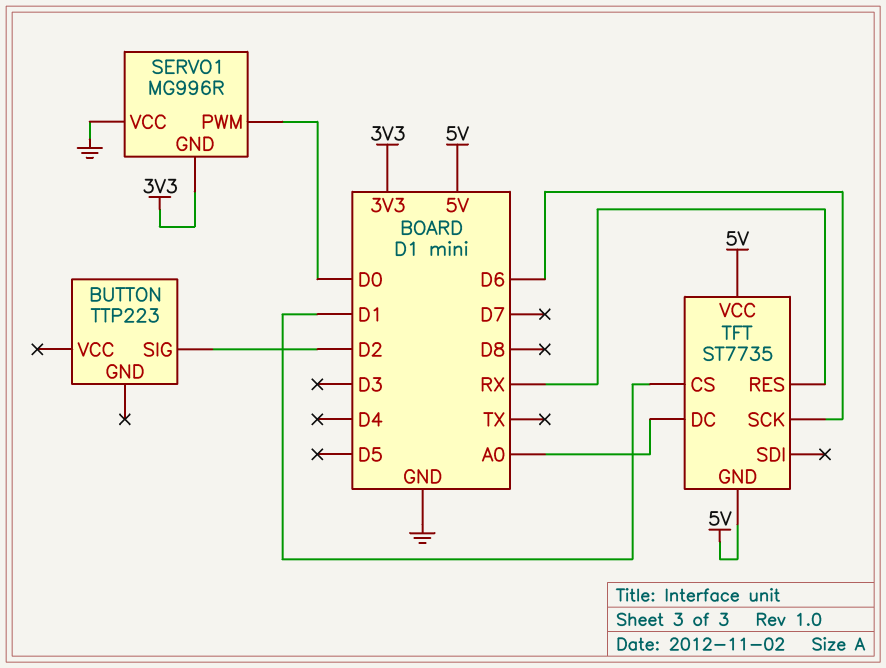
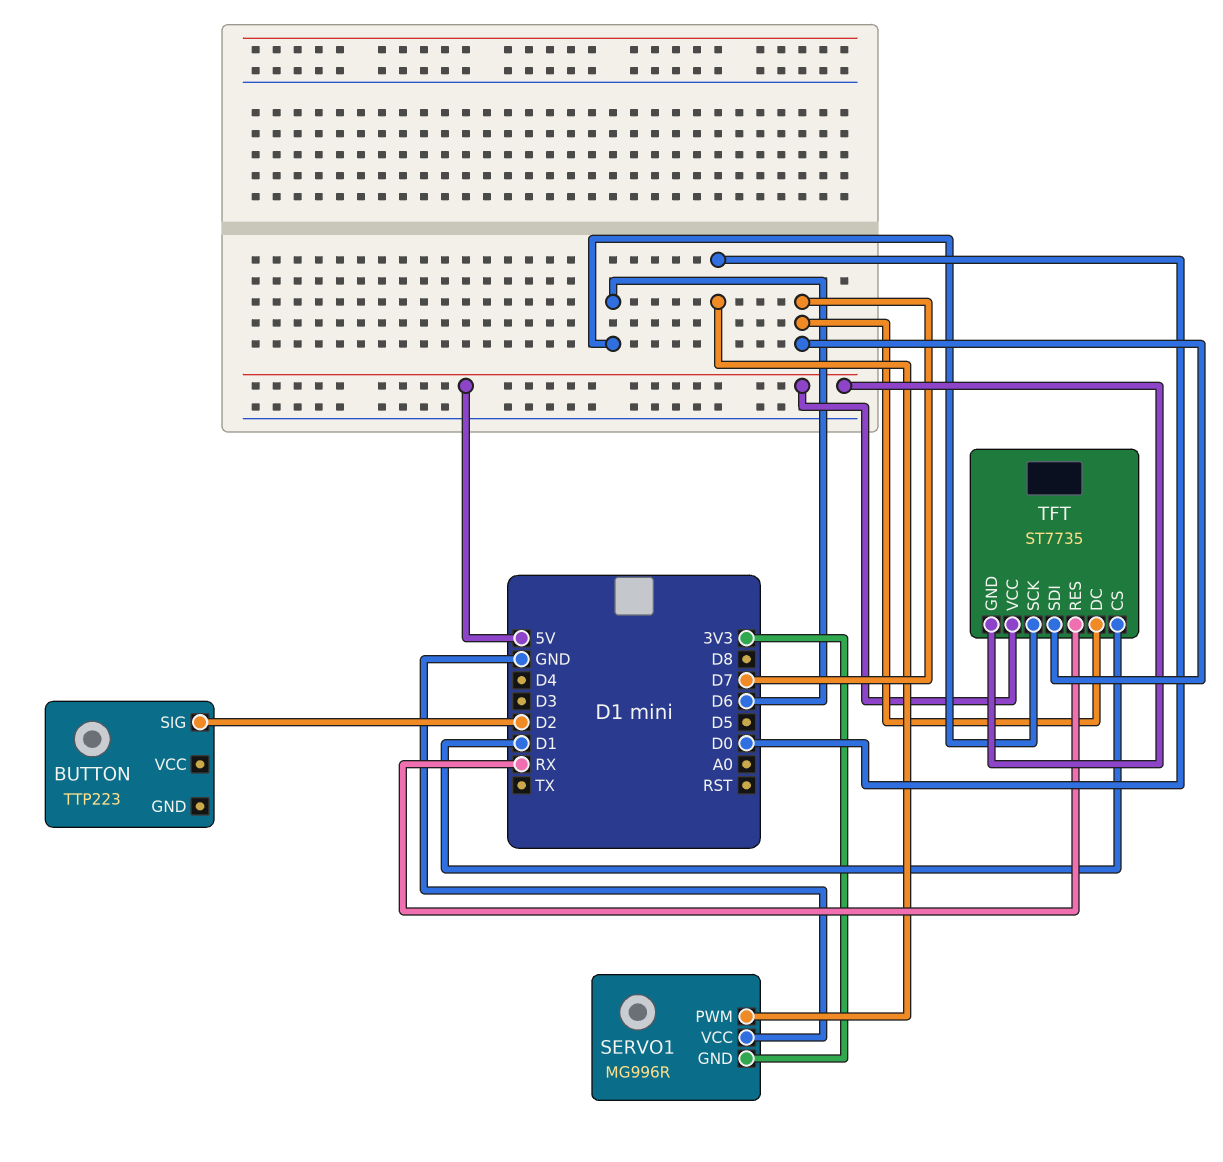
TFT pin DC: A0 -> D7
TFT pin SDI: none -> D7

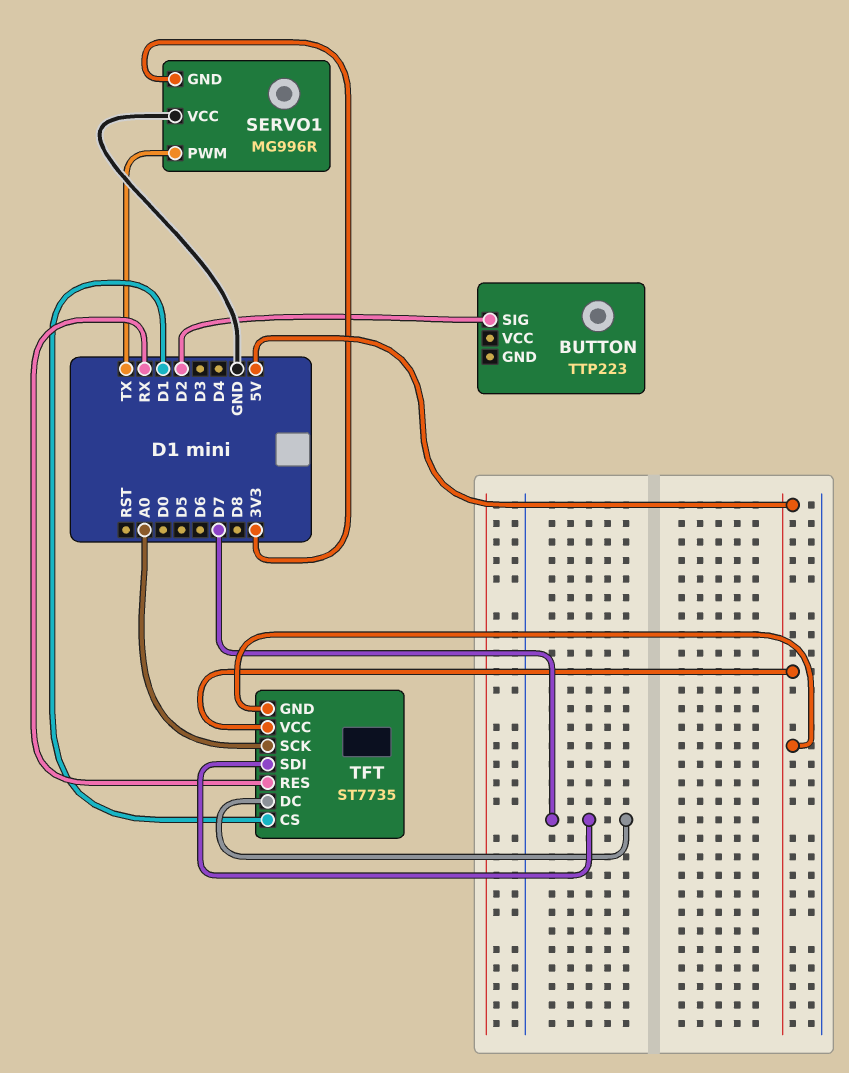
SERVO1 pin PWM: D0 -> TX
TFT pin SCK: D6 -> A0

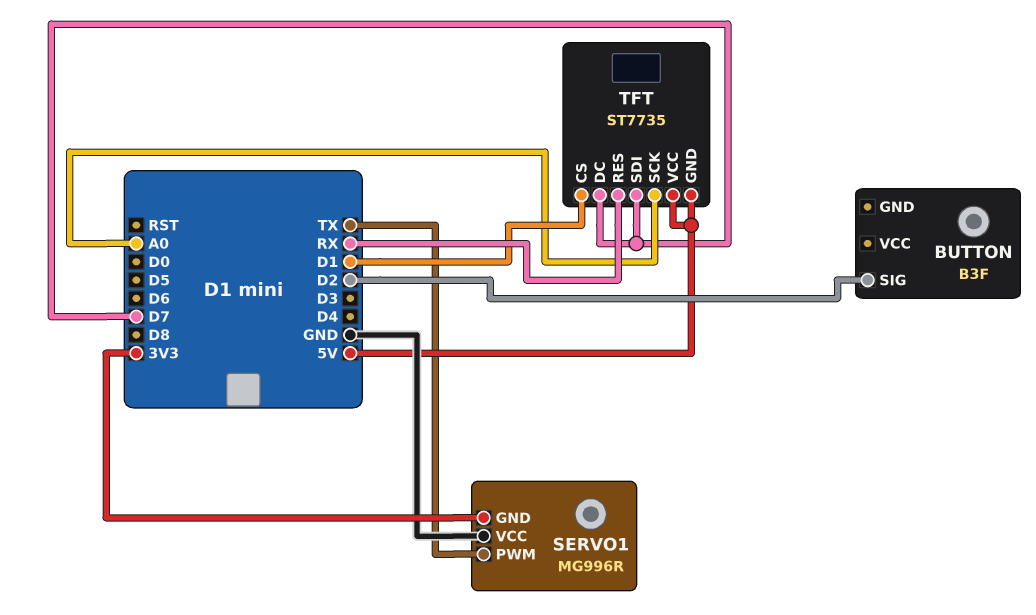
BUTTON: TTP223 -> B3F

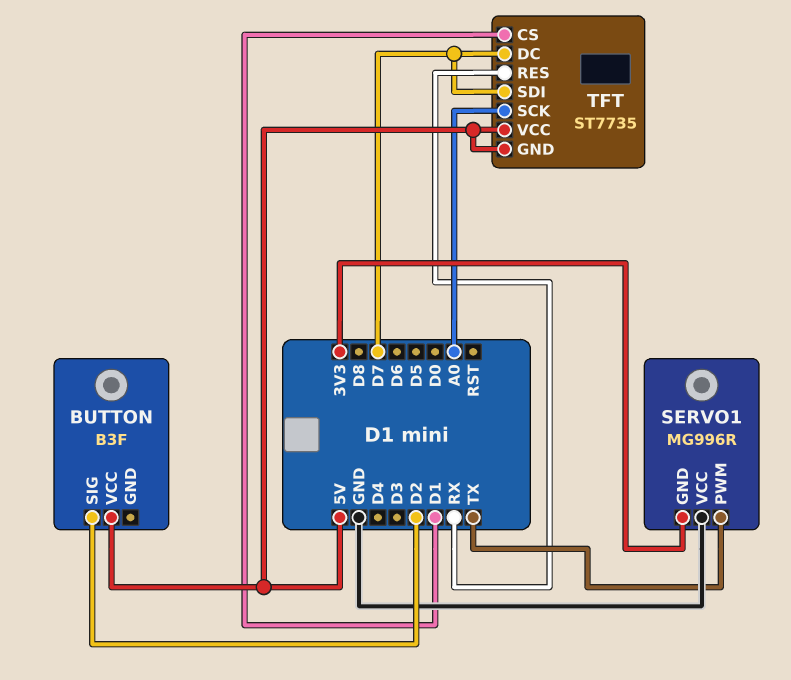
BUTTON pin VCC: none -> 5V

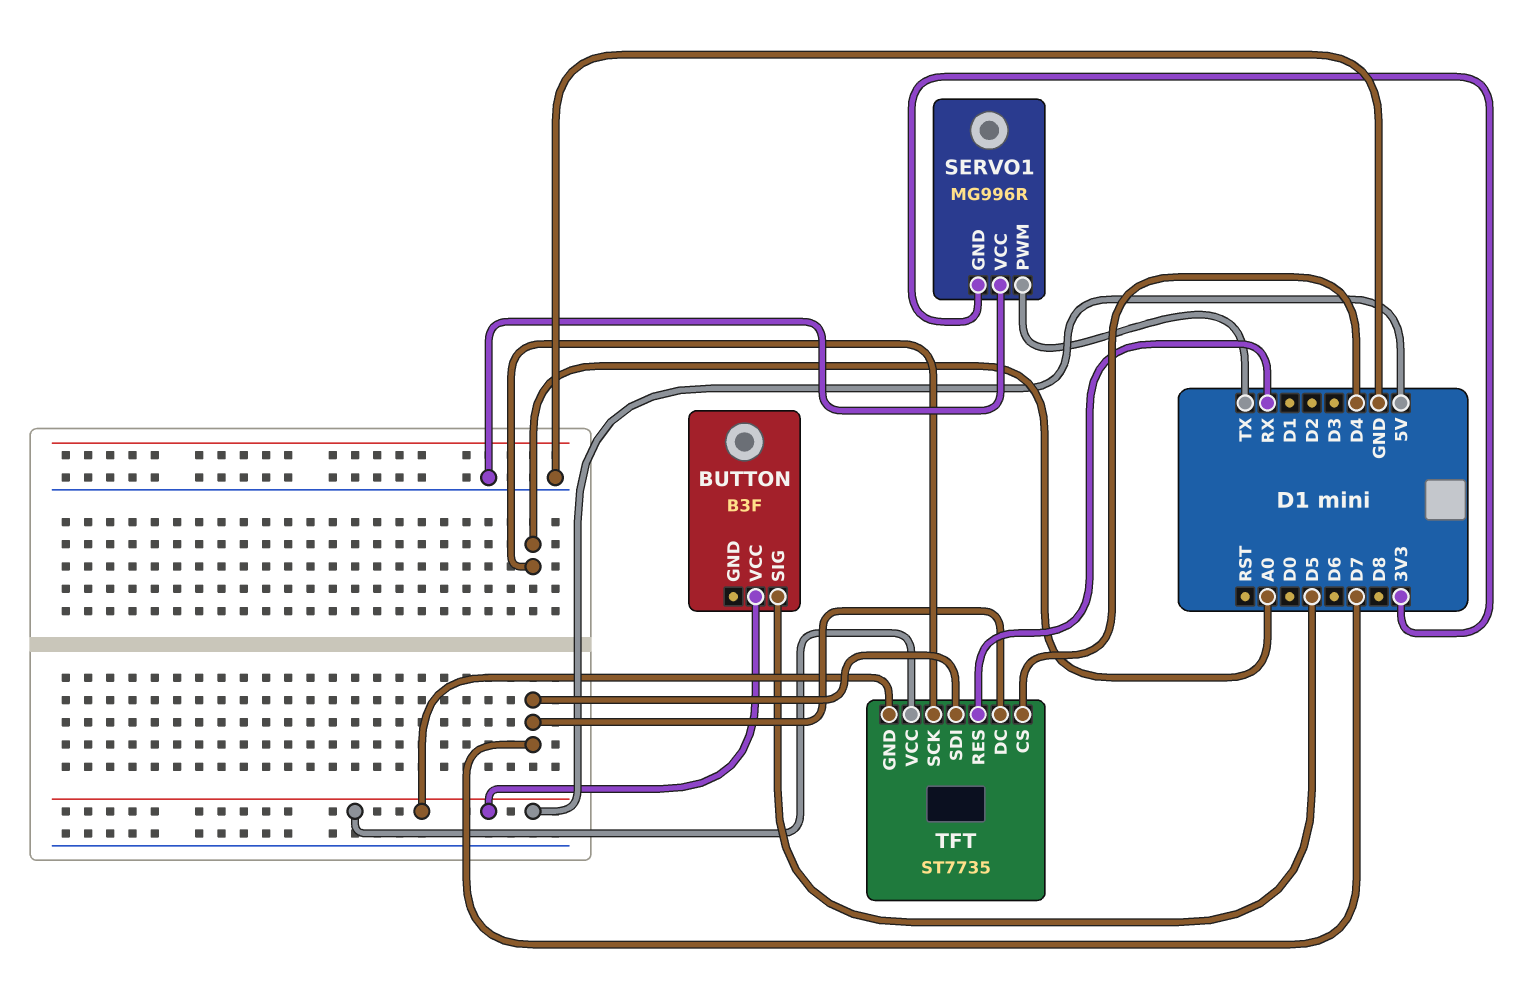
BUTTON pin SIG: D2 -> D5
TFT pin CS: D1 -> D4

